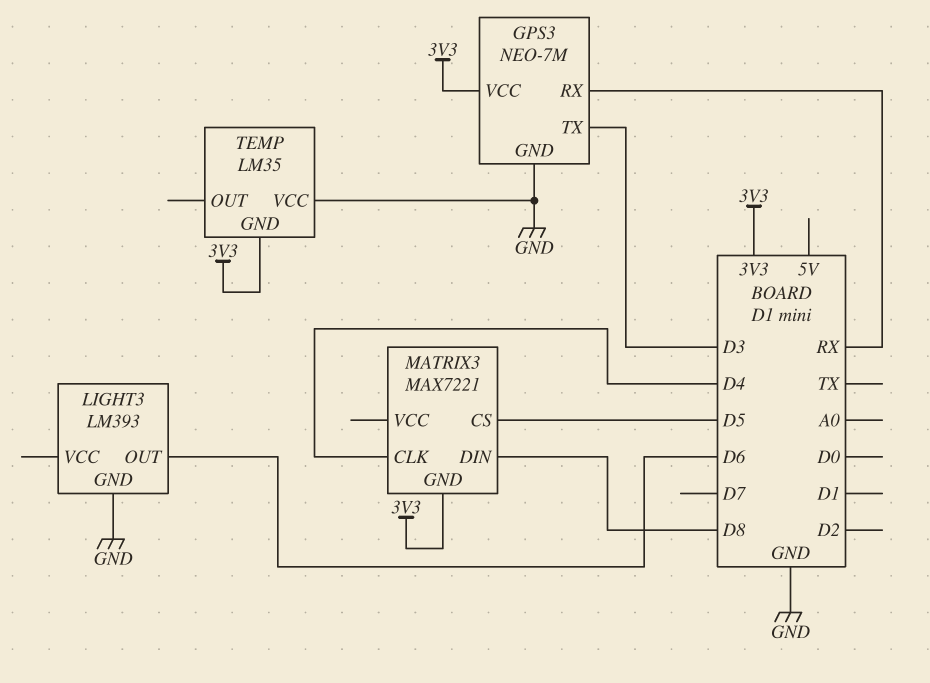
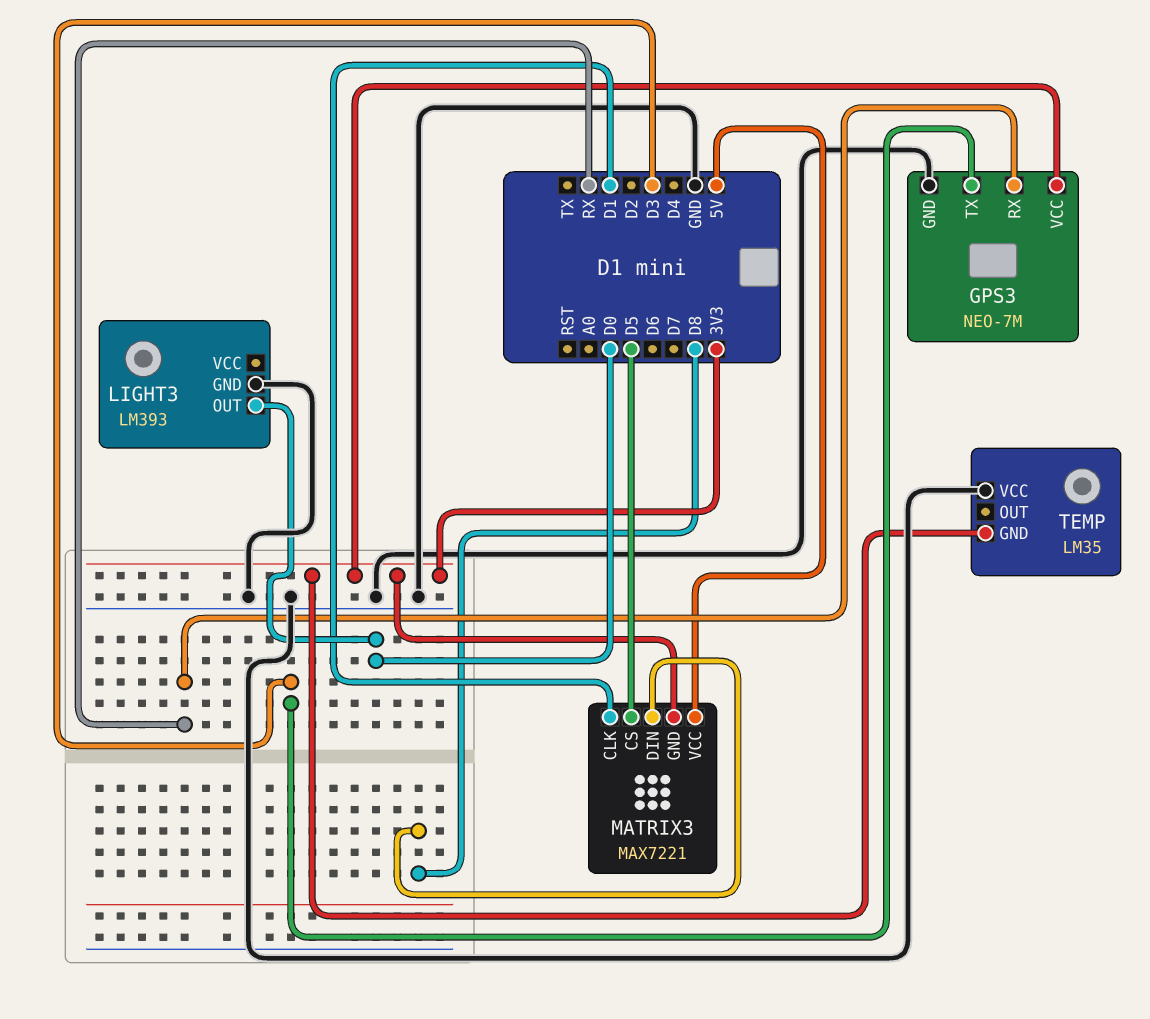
LIGHT3 pin OUT: D6 -> D0
MATRIX3 pin CLK: D4 -> D1
MATRIX3 pin VCC: none -> 5V

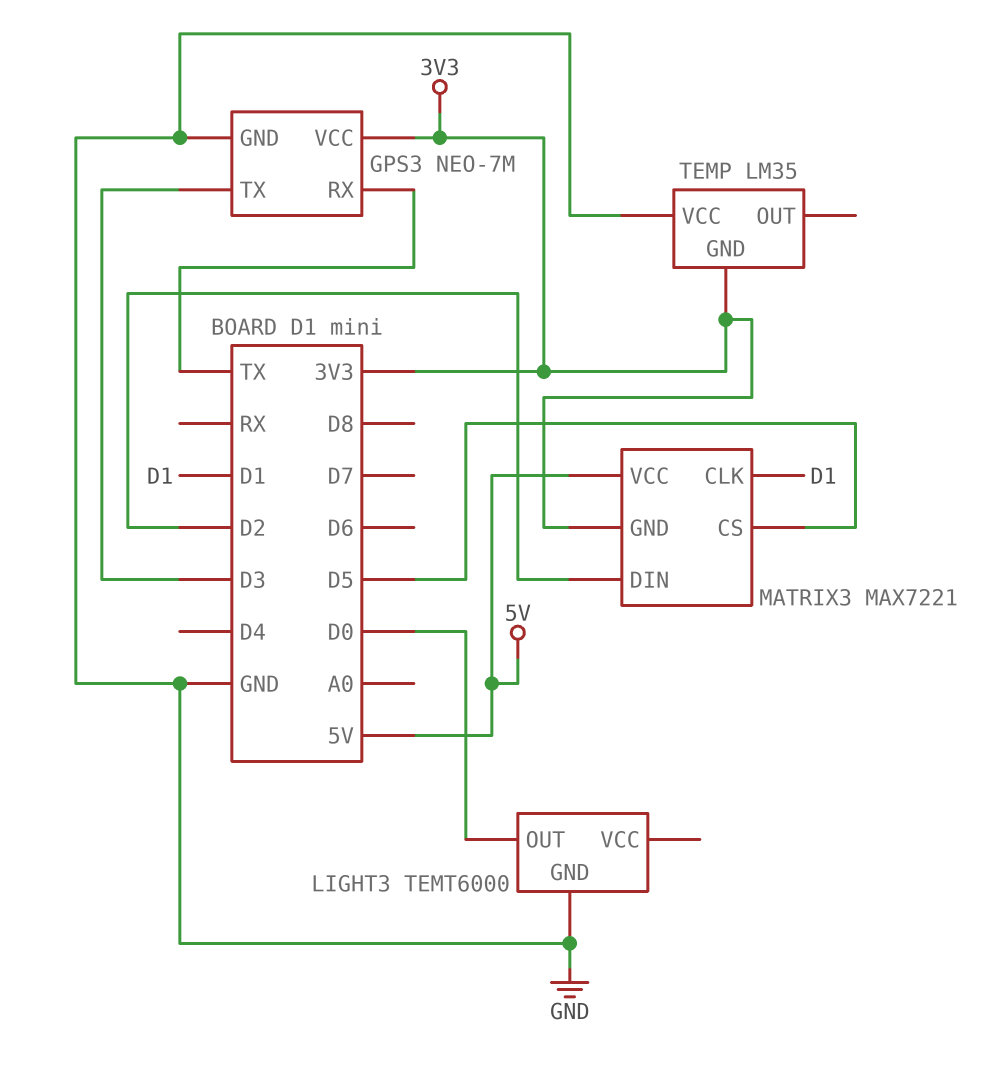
GPS3 pin RX: RX -> TX
LIGHT3: LM393 -> TEMT6000
MATRIX3 pin DIN: D8 -> D2

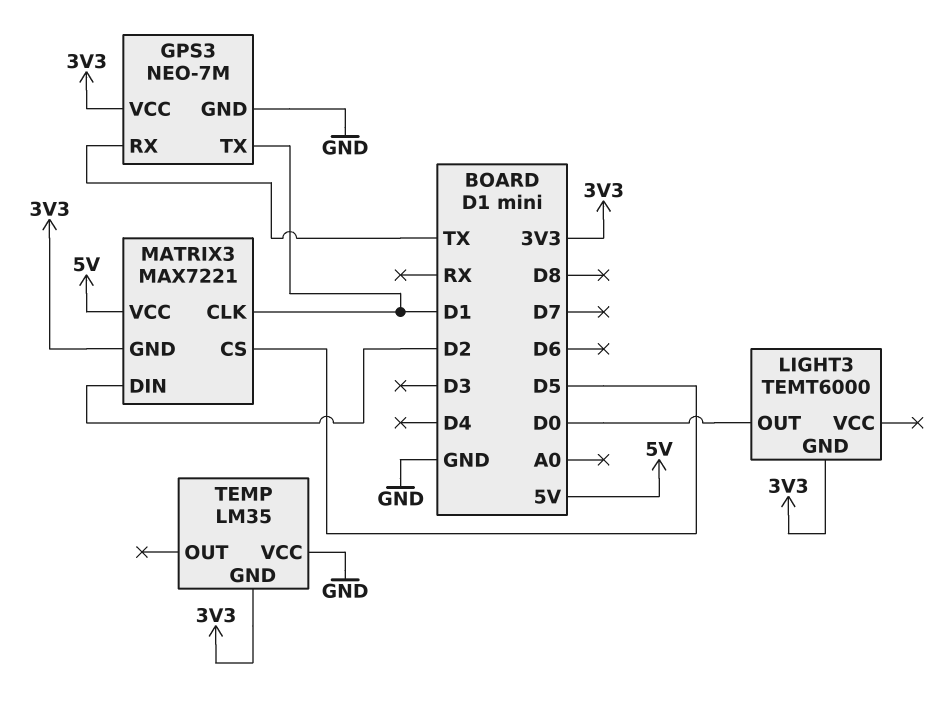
GPS3 pin TX: D3 -> D1
LIGHT3 pin GND: GND -> 3V3

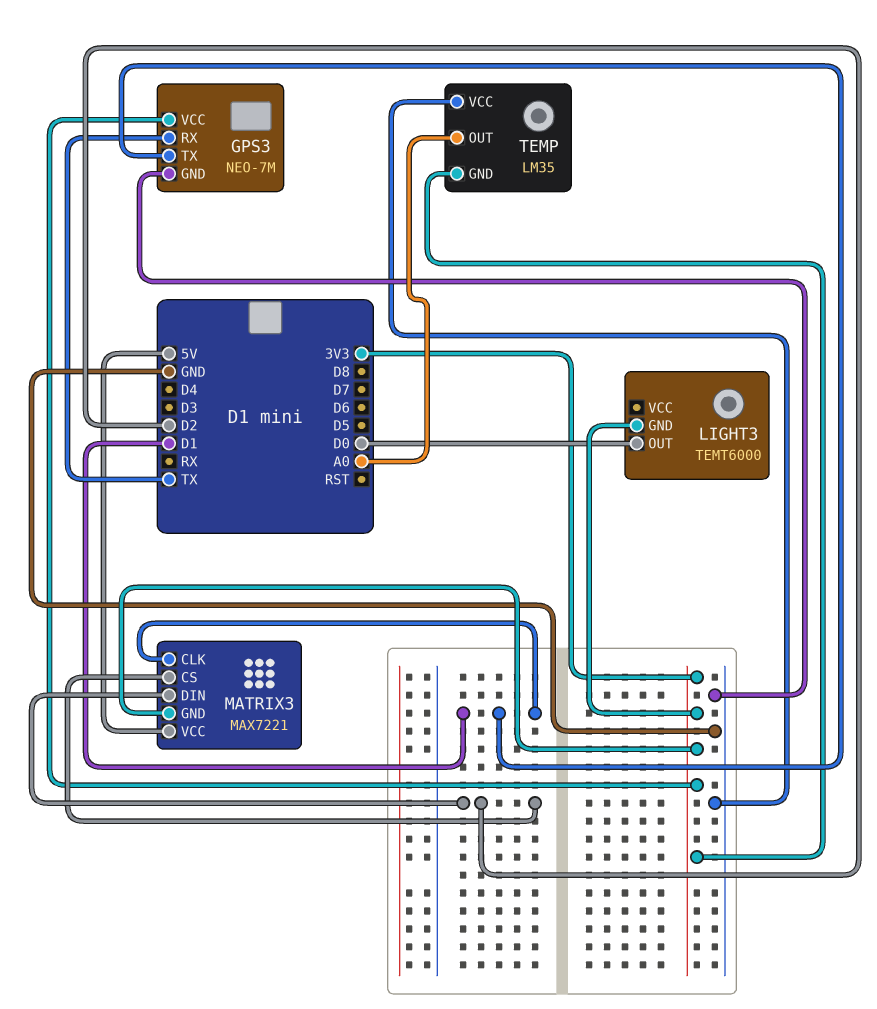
MATRIX3 pin CS: D5 -> D2
TEMP pin OUT: none -> A0

